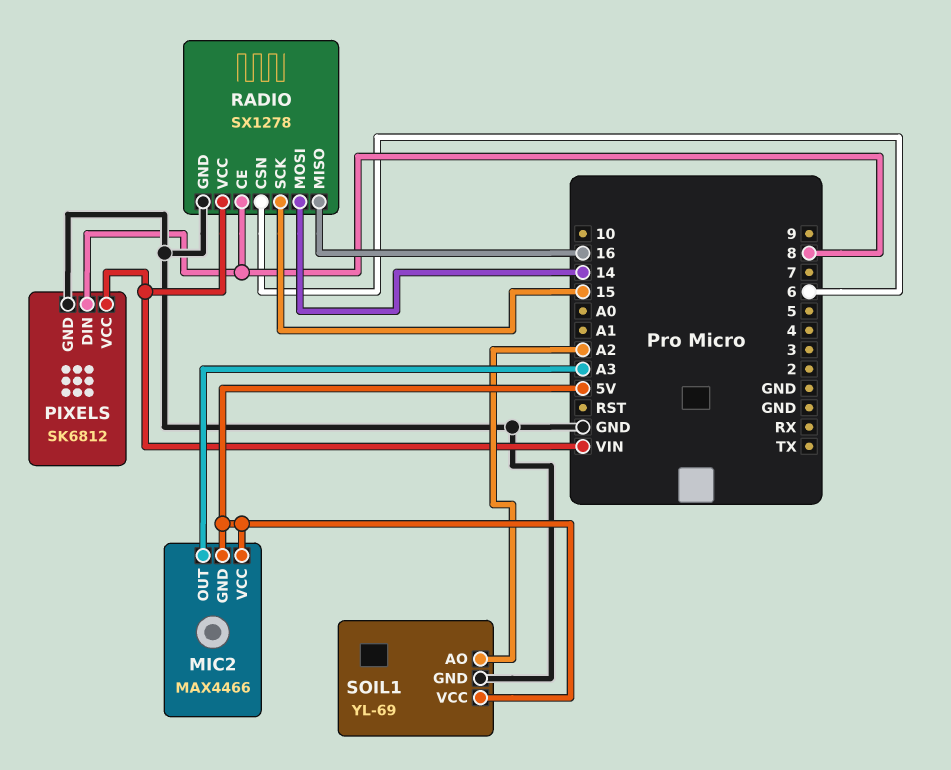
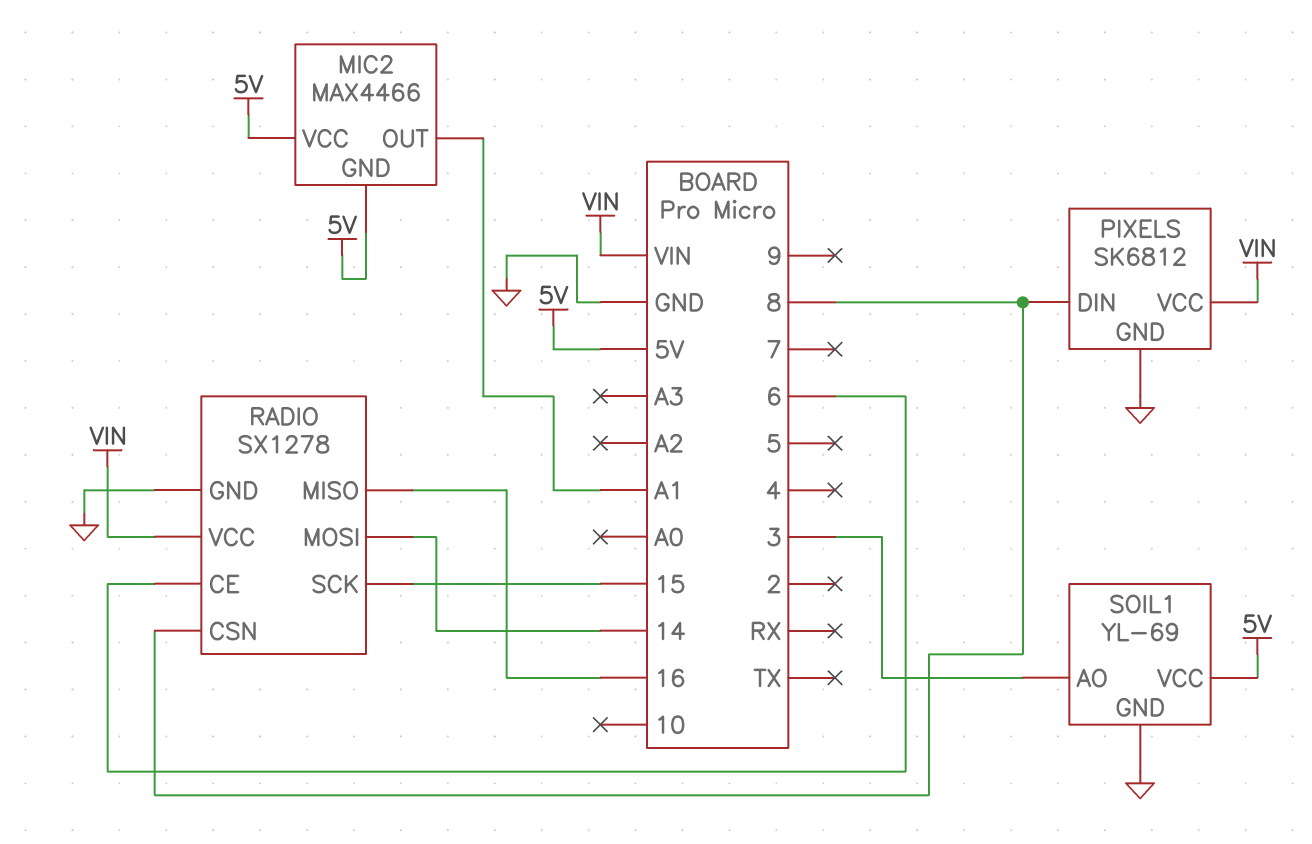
MIC2 pin OUT: A3 -> A1
RADIO pin CE: 8 -> 6
RADIO pin CSN: 6 -> 8
SOIL1 pin AO: A2 -> 3

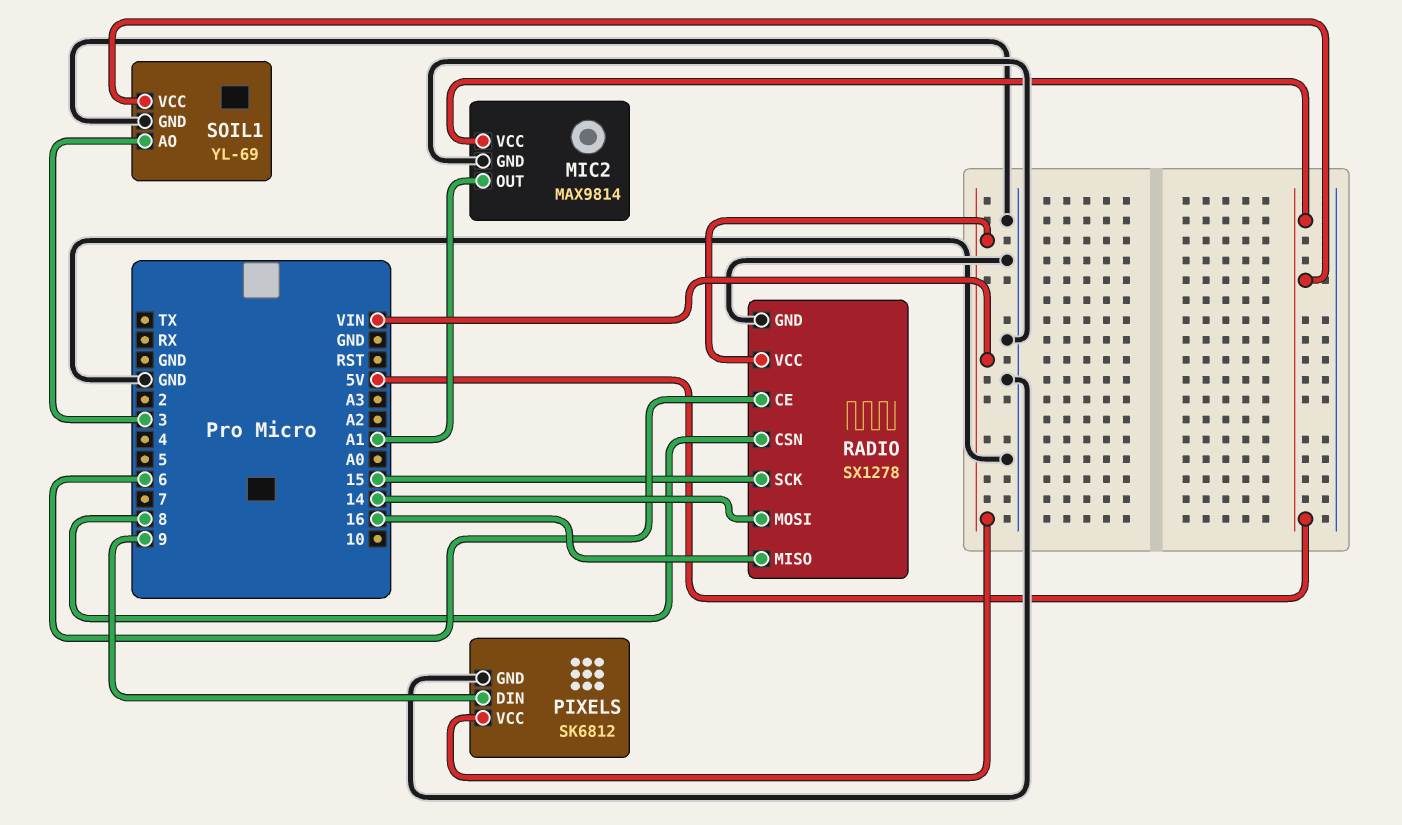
MIC2: MAX4466 -> MAX9814
MIC2 pin GND: 5V -> GND
PIXELS pin DIN: 8 -> 9

